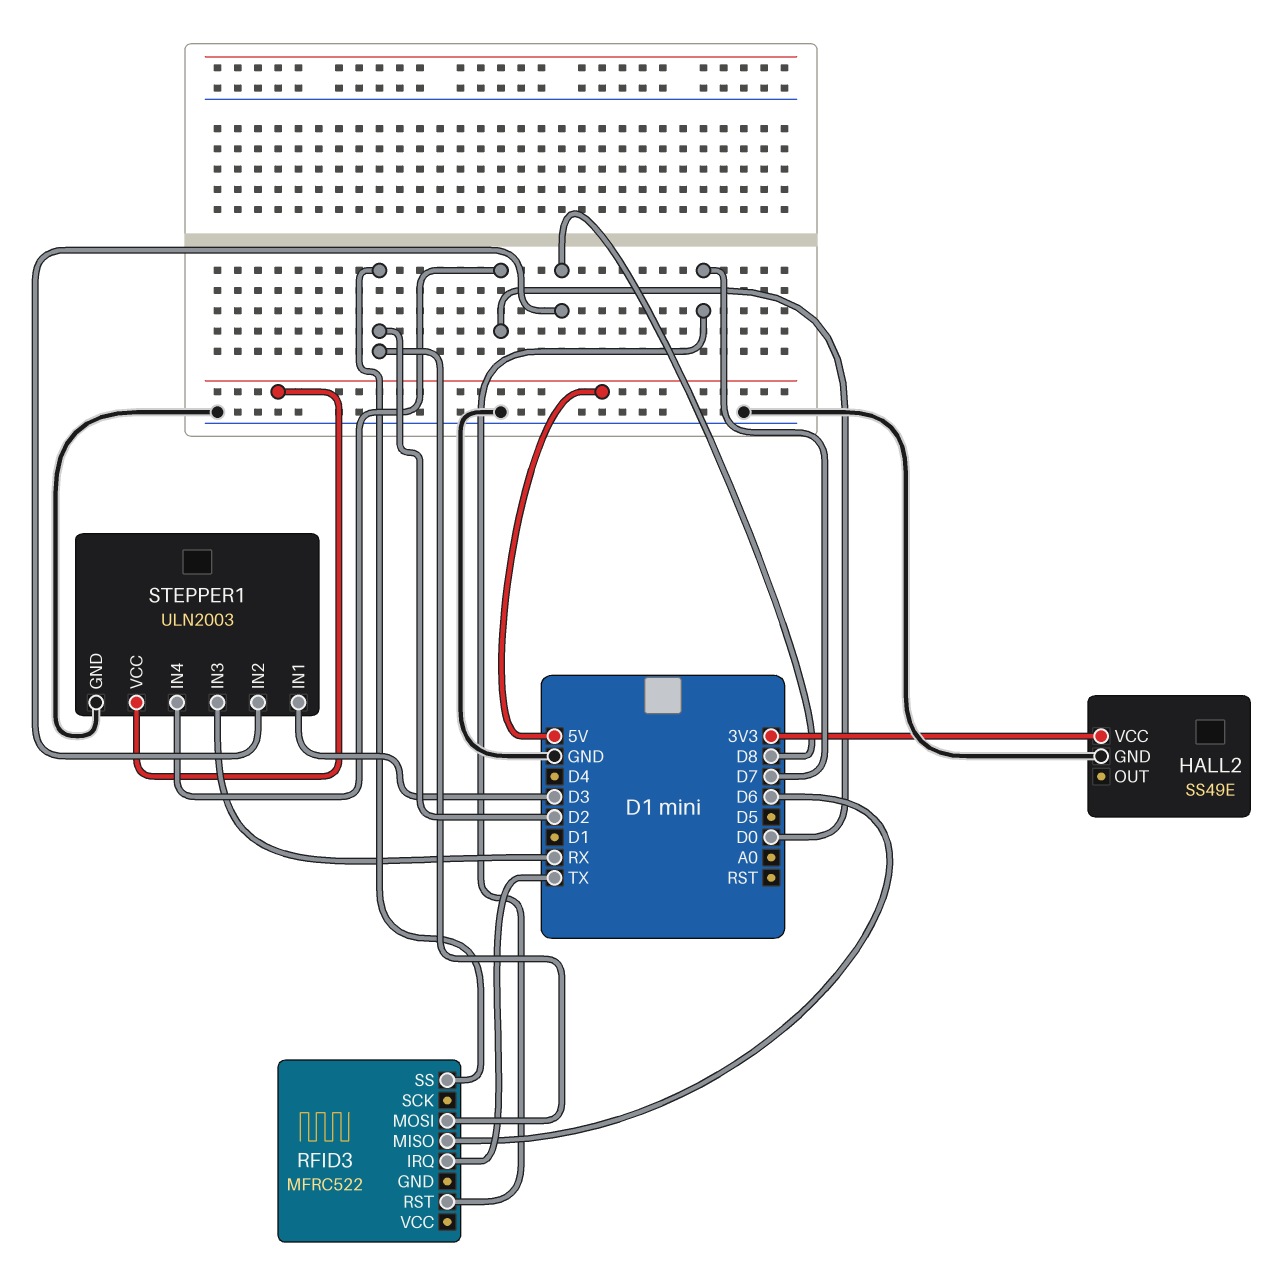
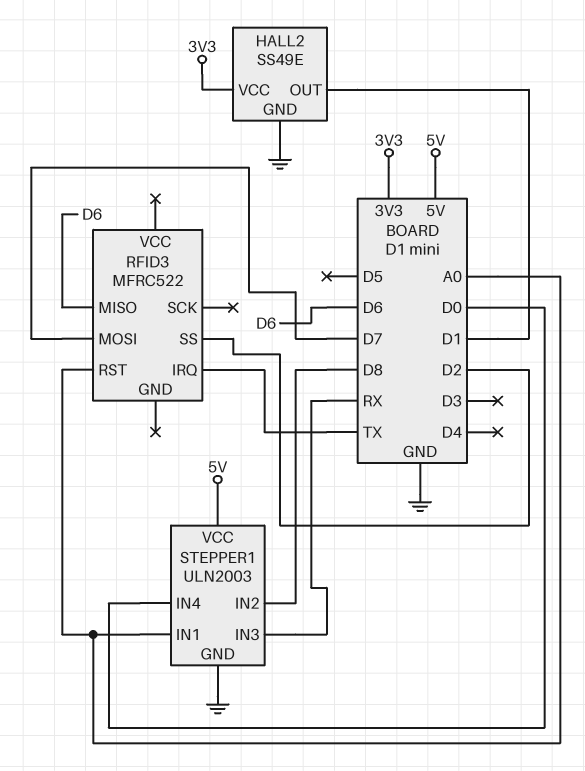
HALL2 pin OUT: none -> D1
RFID3 pin MOSI: D2 -> D7
RFID3 pin RST: D7 -> A0
STEPPER1 pin IN1: D3 -> A0

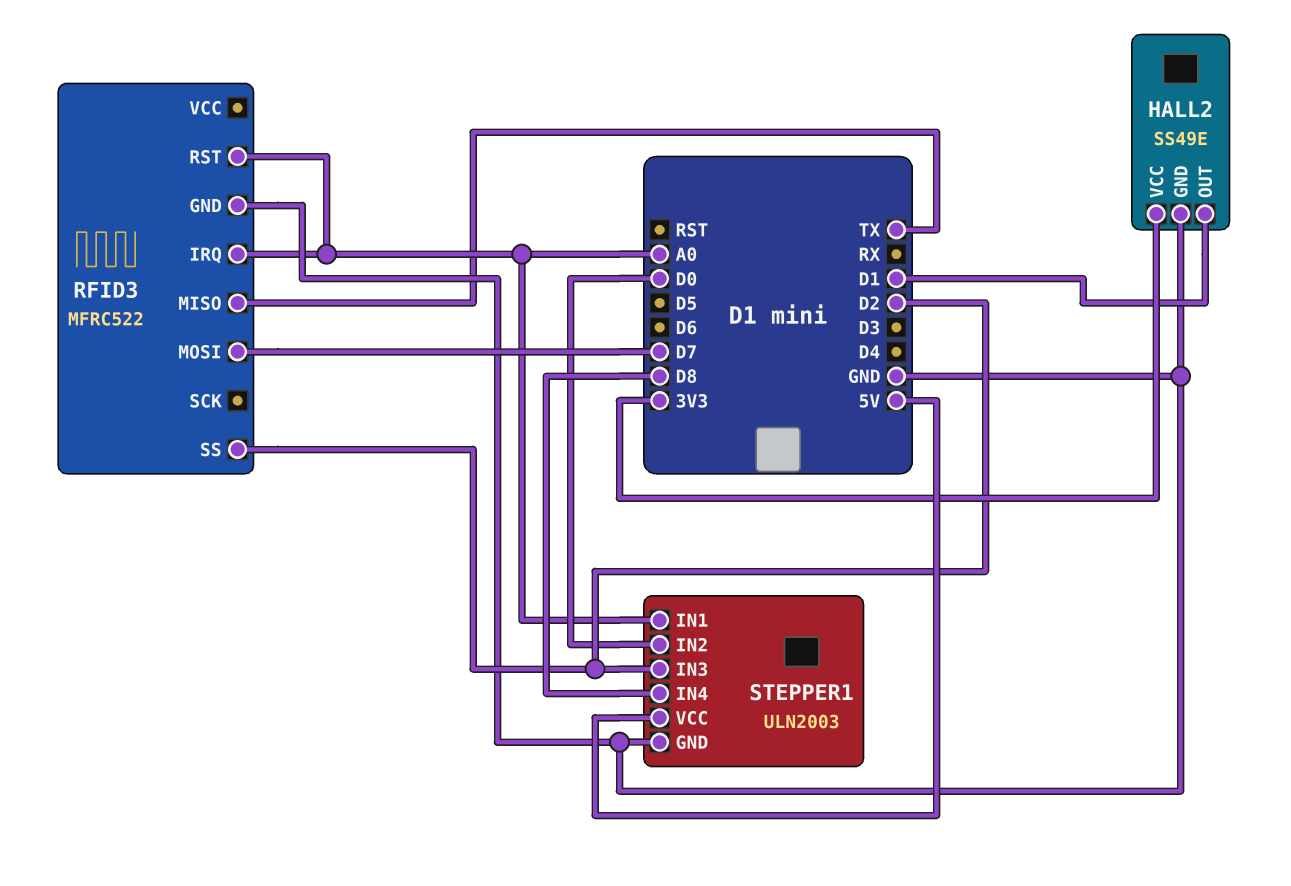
RFID3 pin GND: none -> GND
RFID3 pin IRQ: TX -> A0
RFID3 pin MISO: D6 -> TX
STEPPER1 pin IN2: D8 -> D0
STEPPER1 pin IN3: RX -> D2
STEPPER1 pin IN4: D0 -> D8

